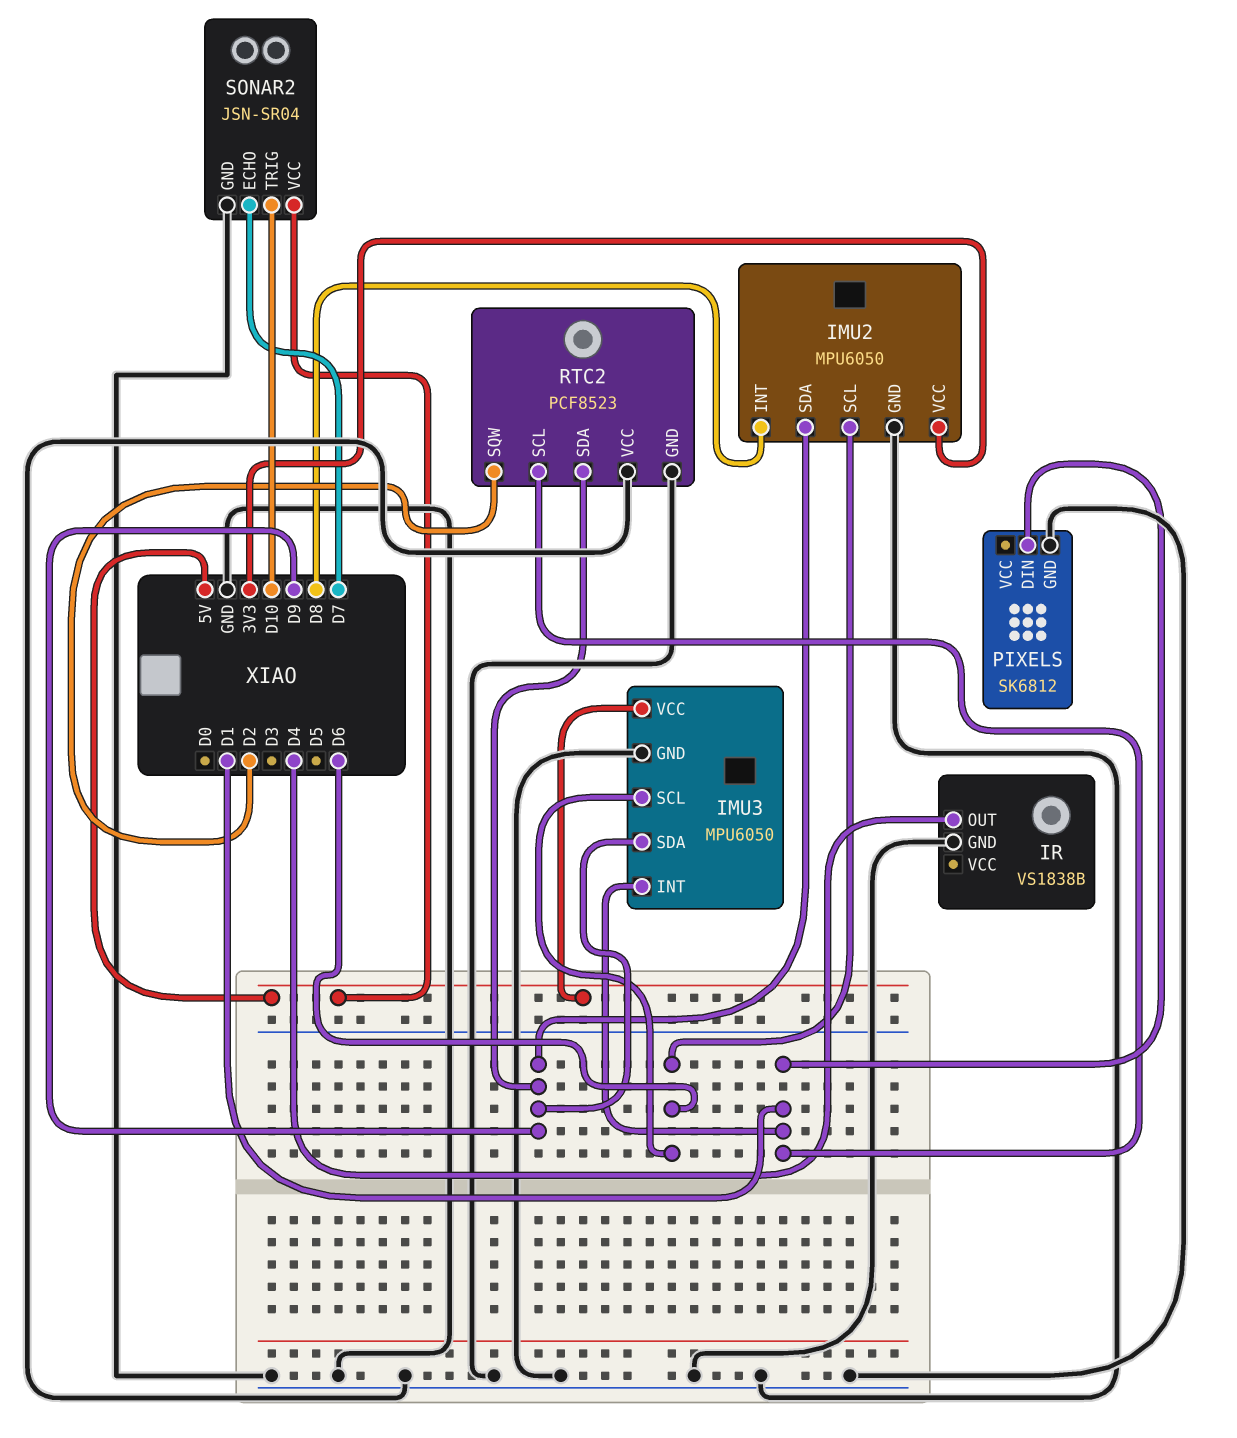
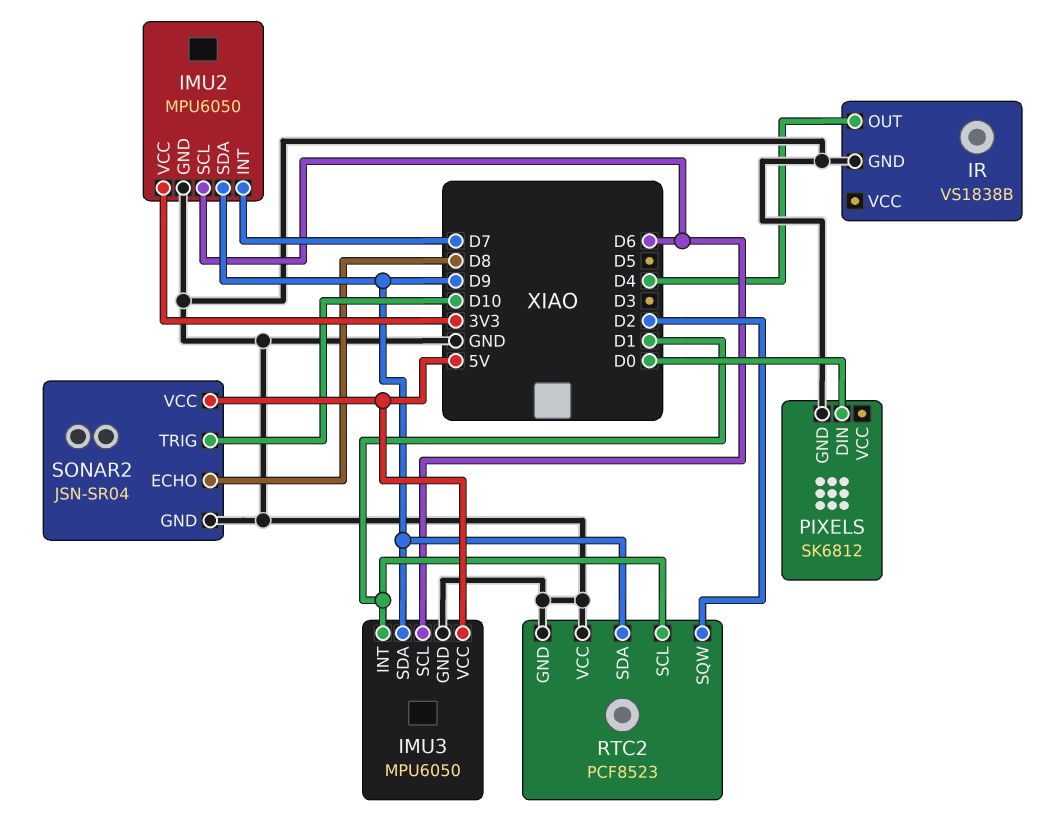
IMU2 pin INT: D8 -> D7
PIXELS pin DIN: D1 -> D0
SONAR2 pin ECHO: D7 -> D8

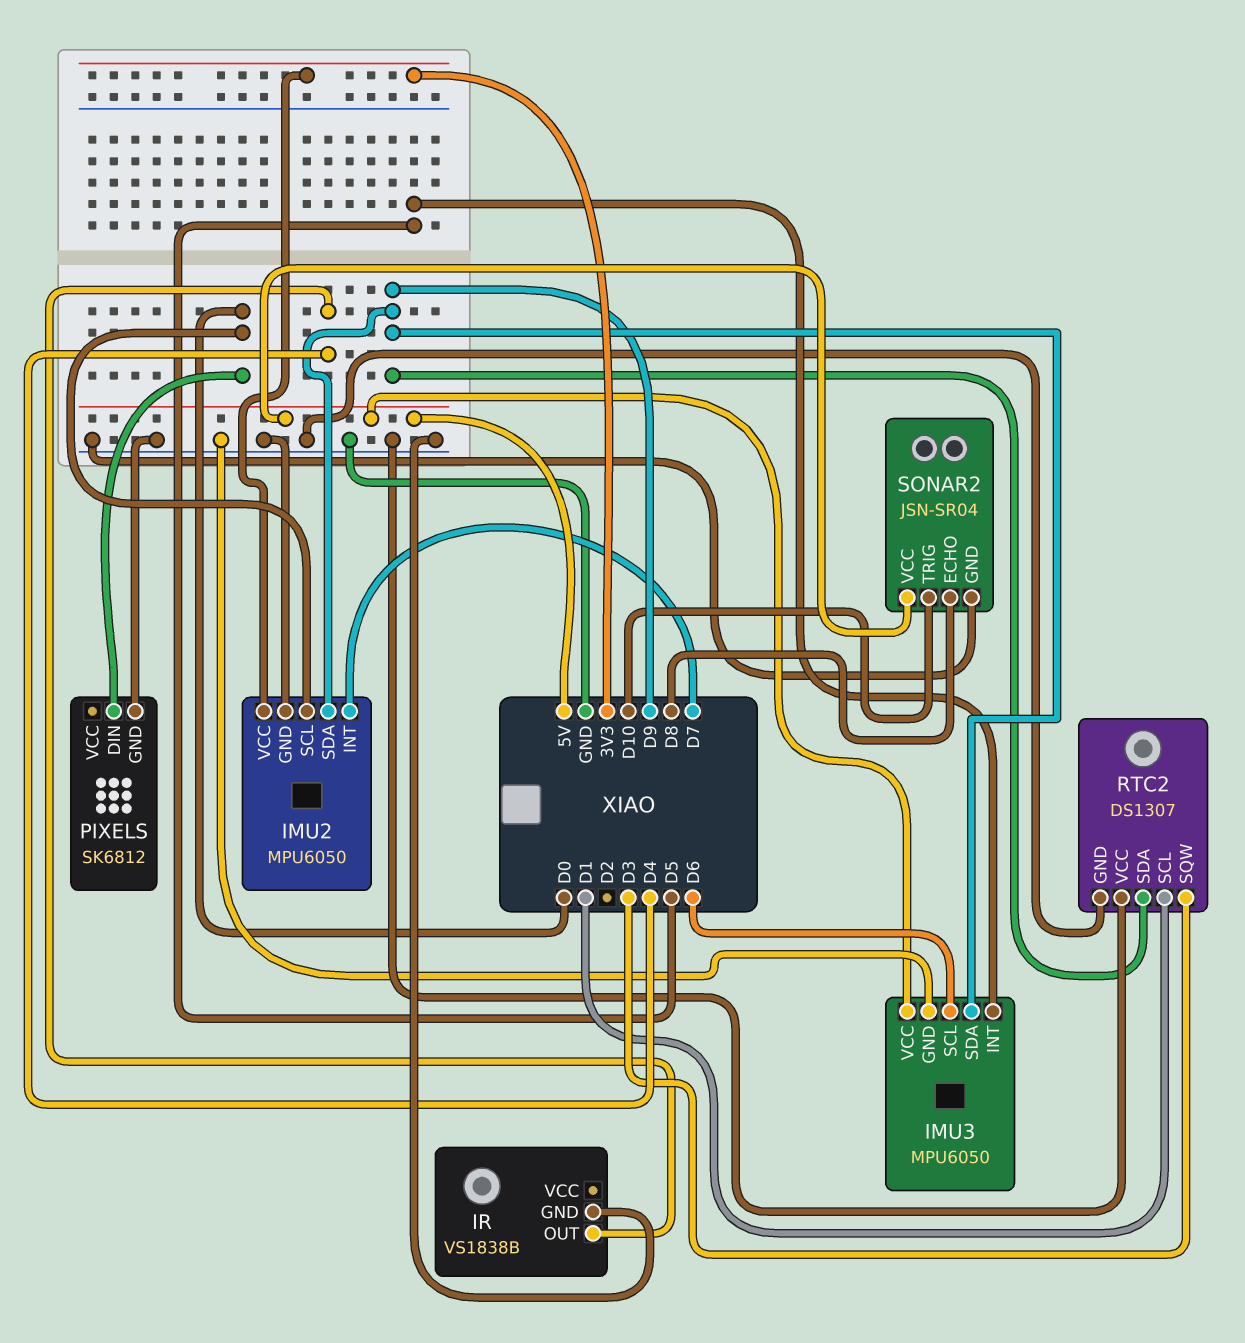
IMU2 pin SCL: D6 -> D0
IMU3 pin INT: D1 -> D5
RTC2: PCF8523 -> DS1307
RTC2 pin SQW: D2 -> D3

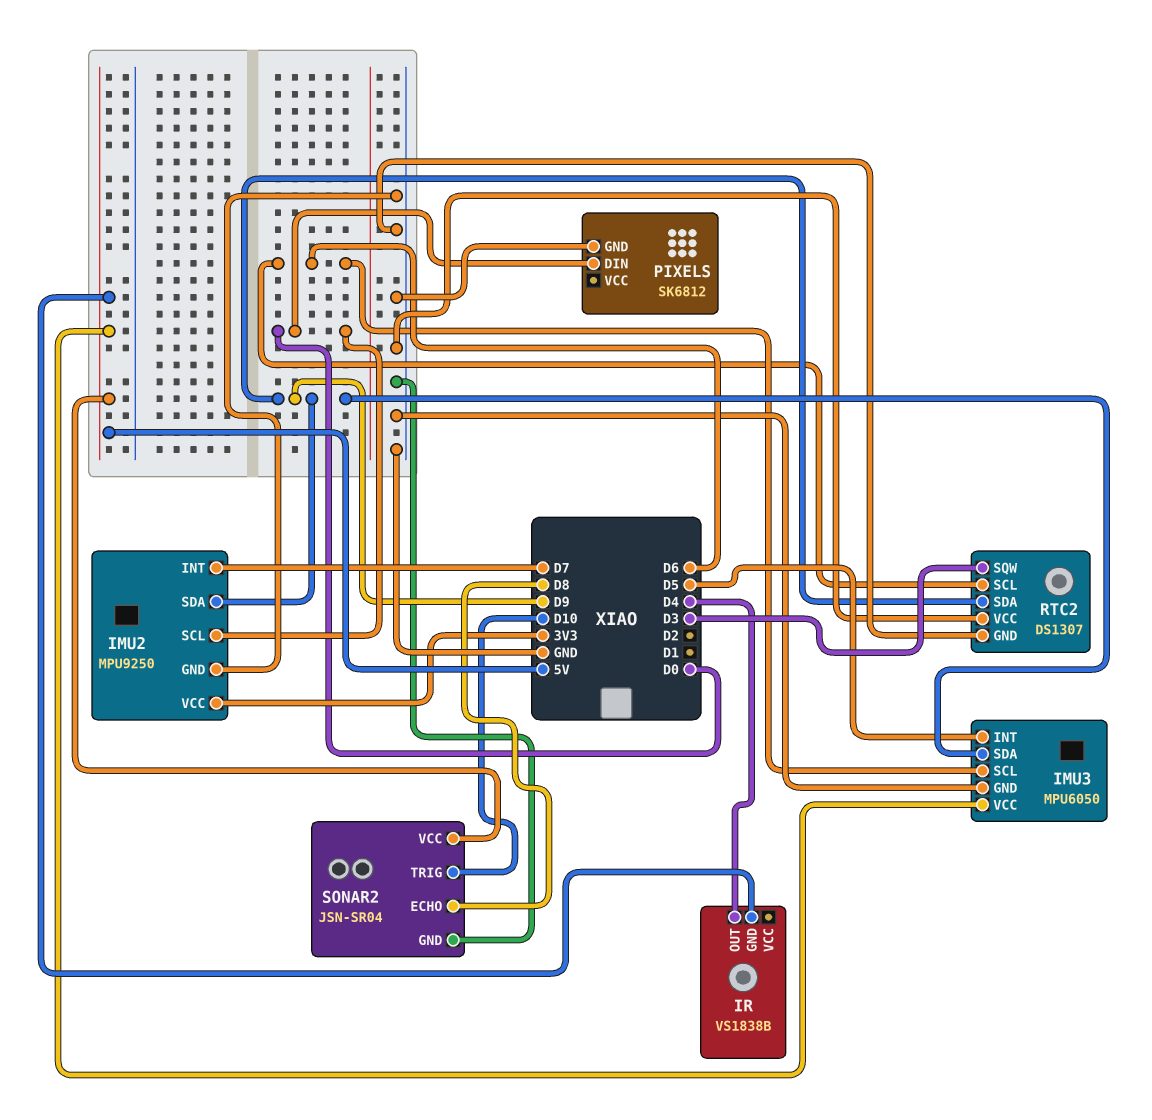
IMU2: MPU6050 -> MPU9250
IR pin GND: GND -> 5V
RTC2 pin SCL: D1 -> D6

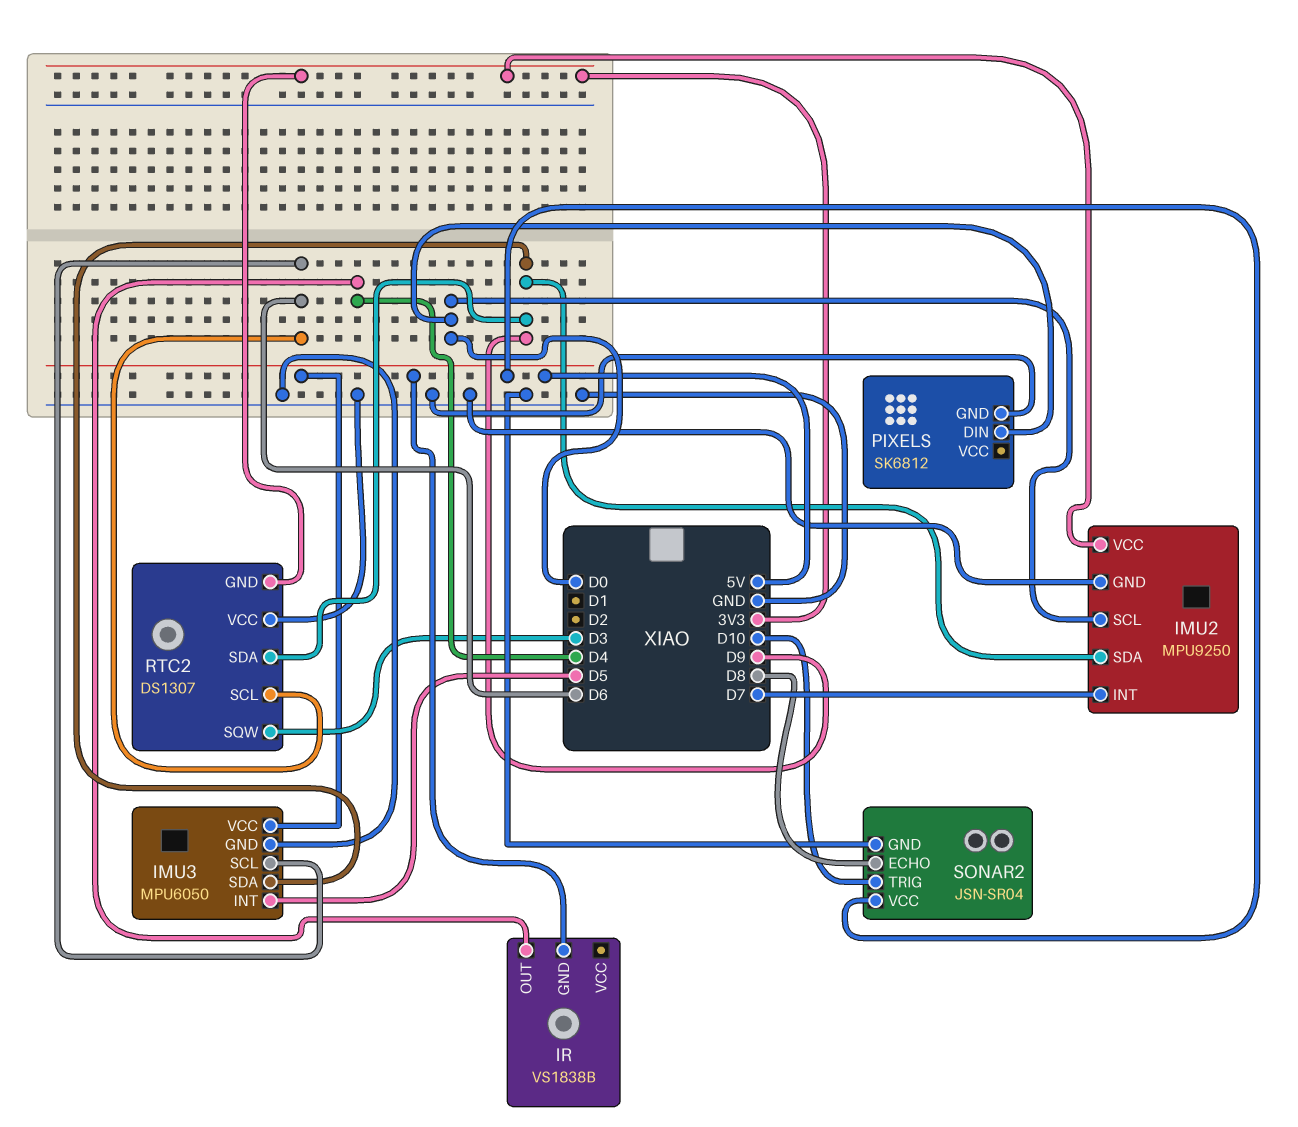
RTC2 pin GND: GND -> 3V3

